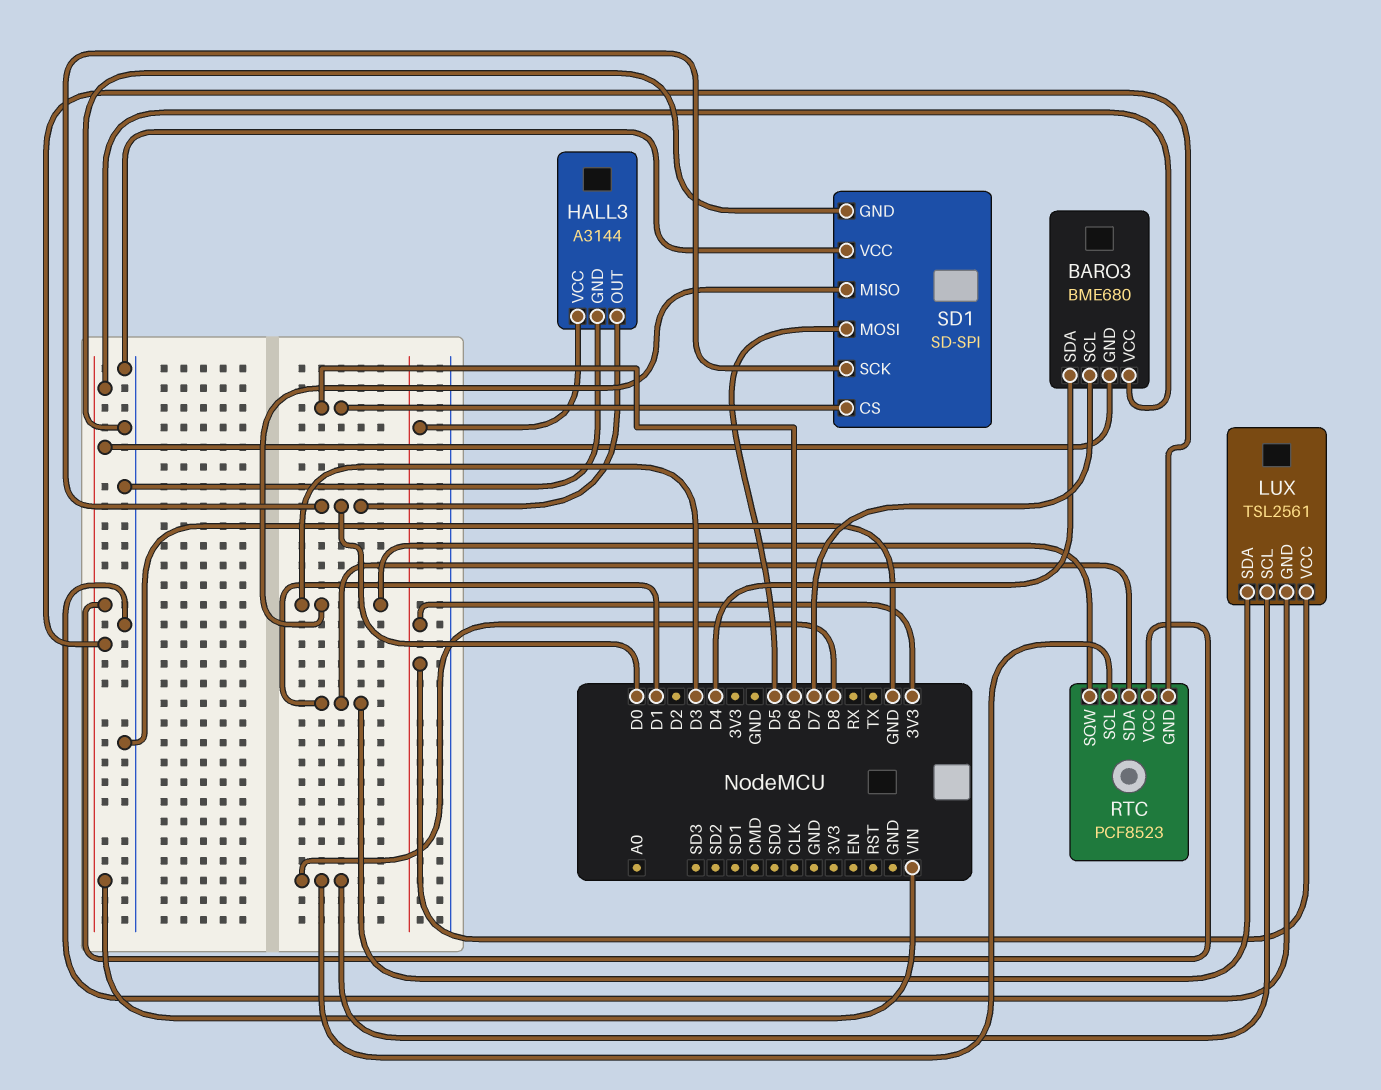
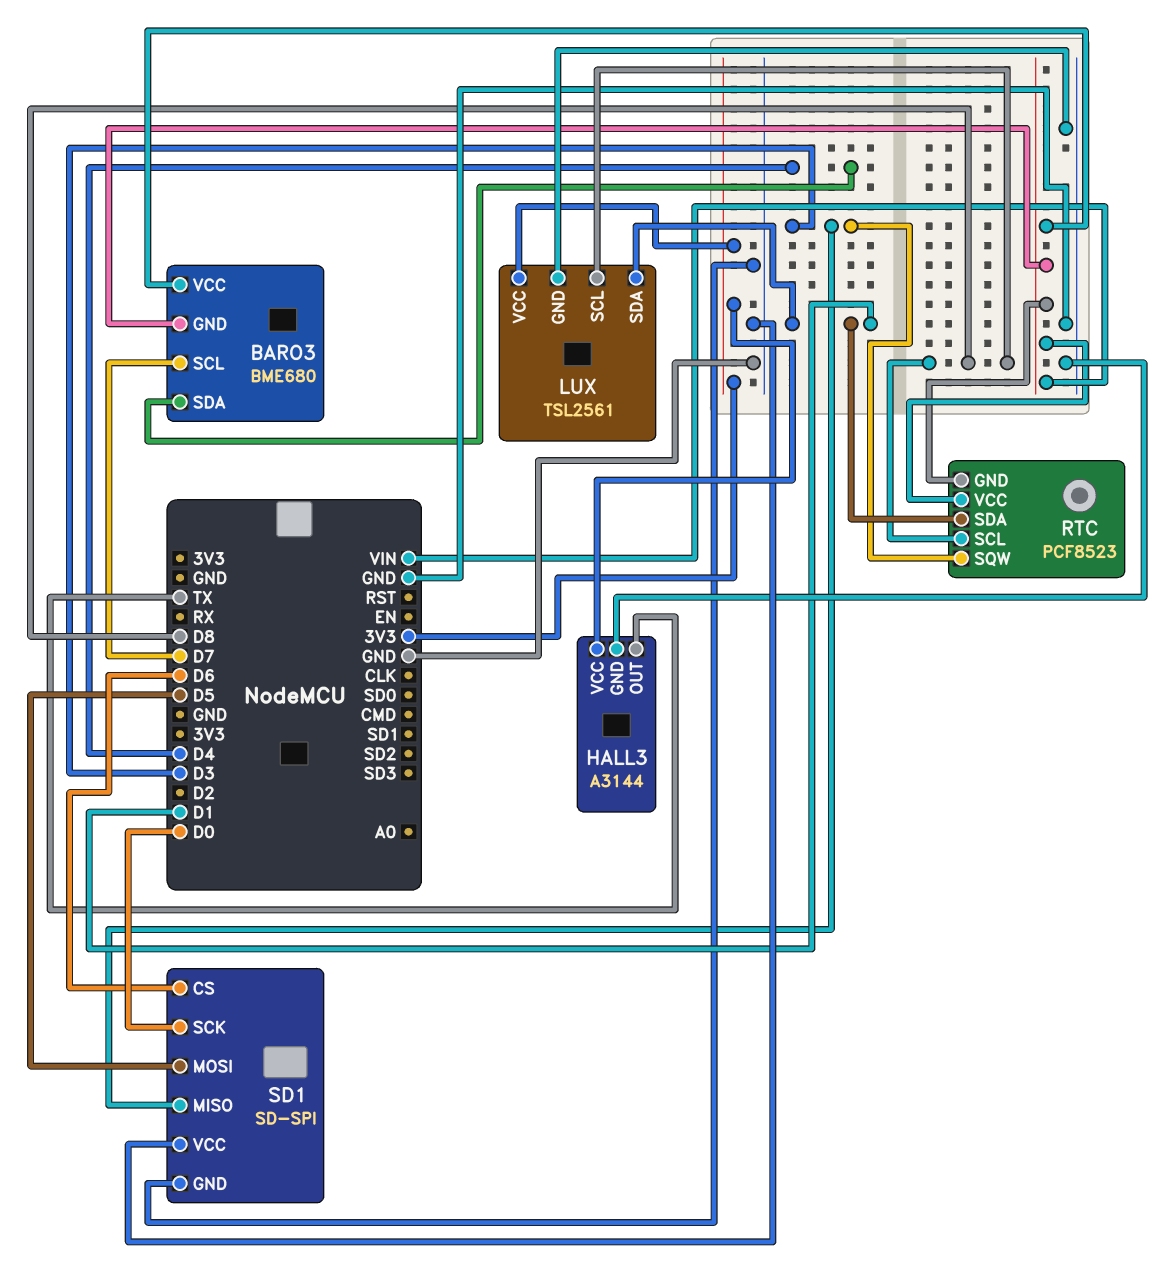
HALL3 pin OUT: D0 -> TX

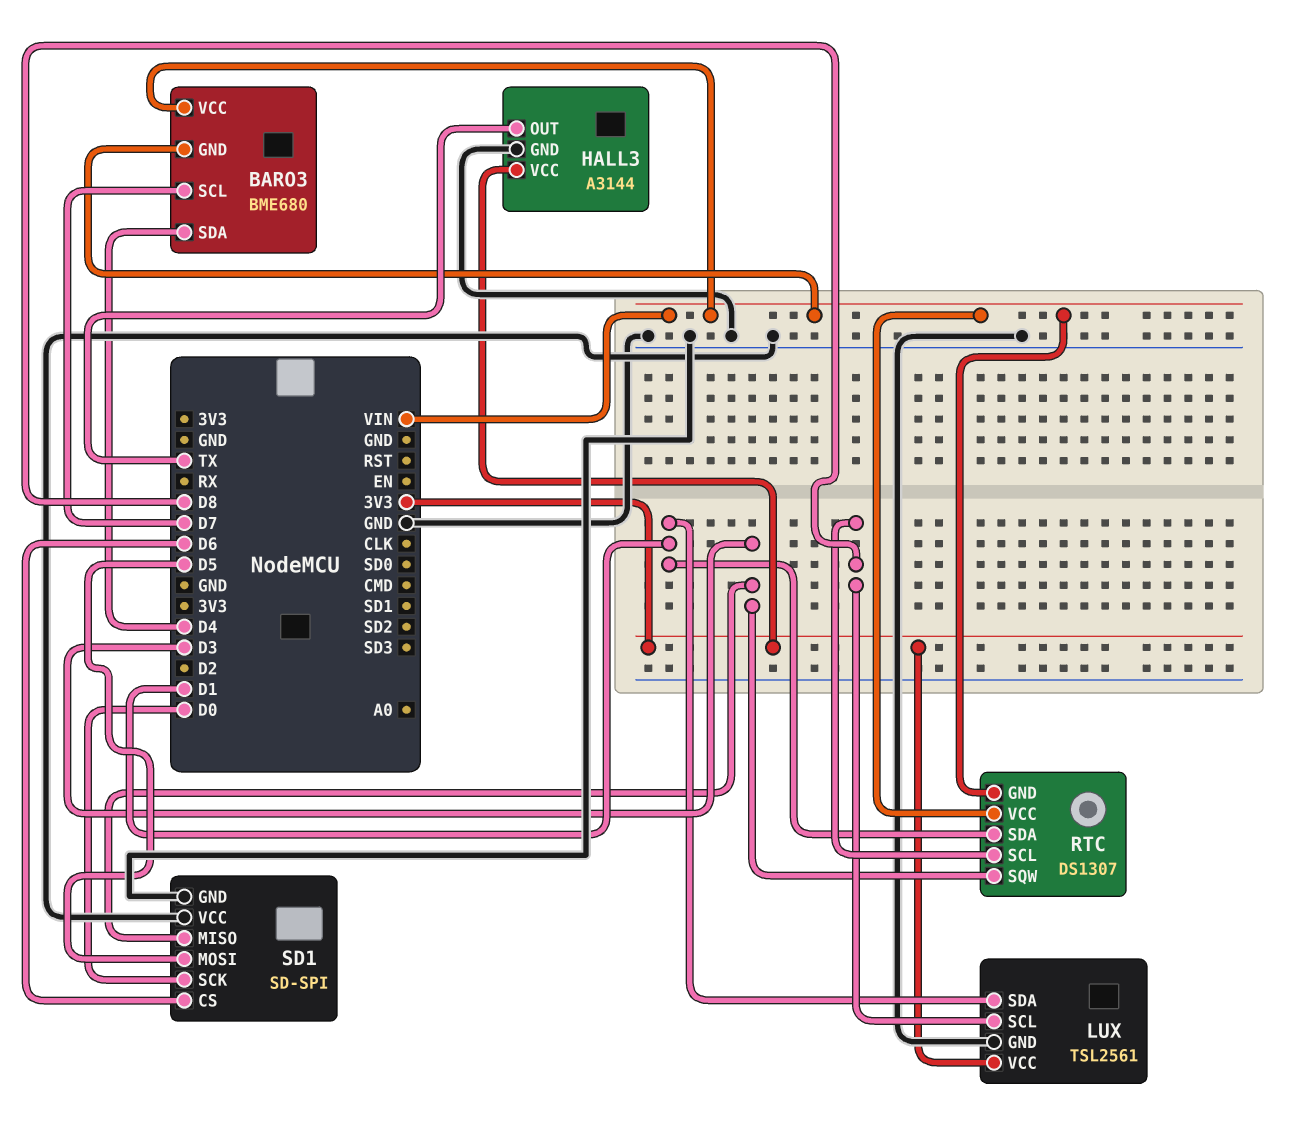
RTC: PCF8523 -> DS1307

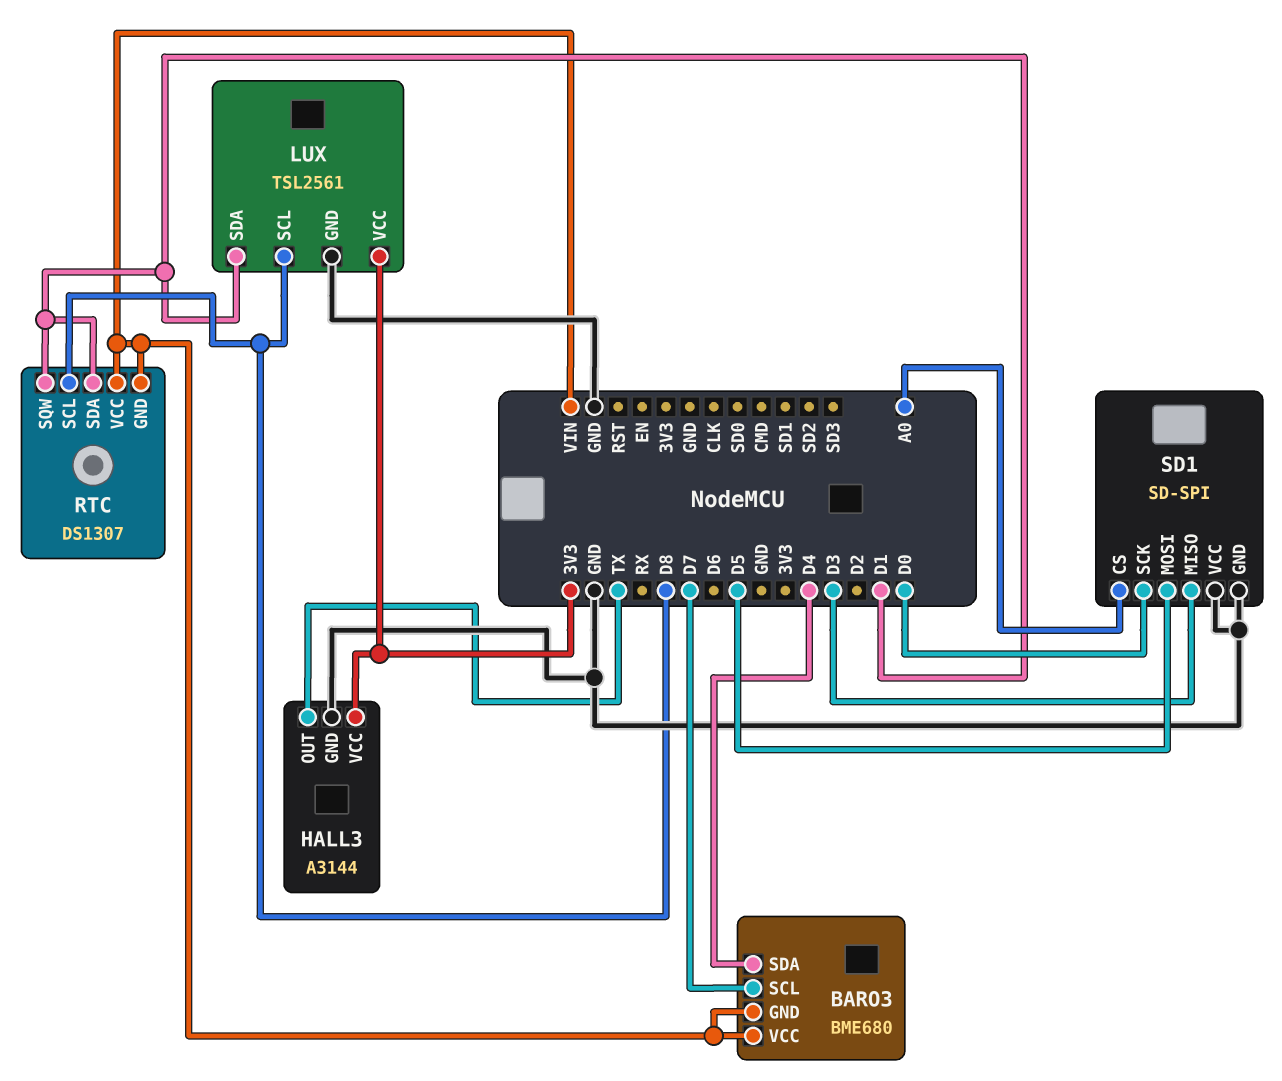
RTC pin SQW: D3 -> D1
SD1 pin CS: D6 -> A0

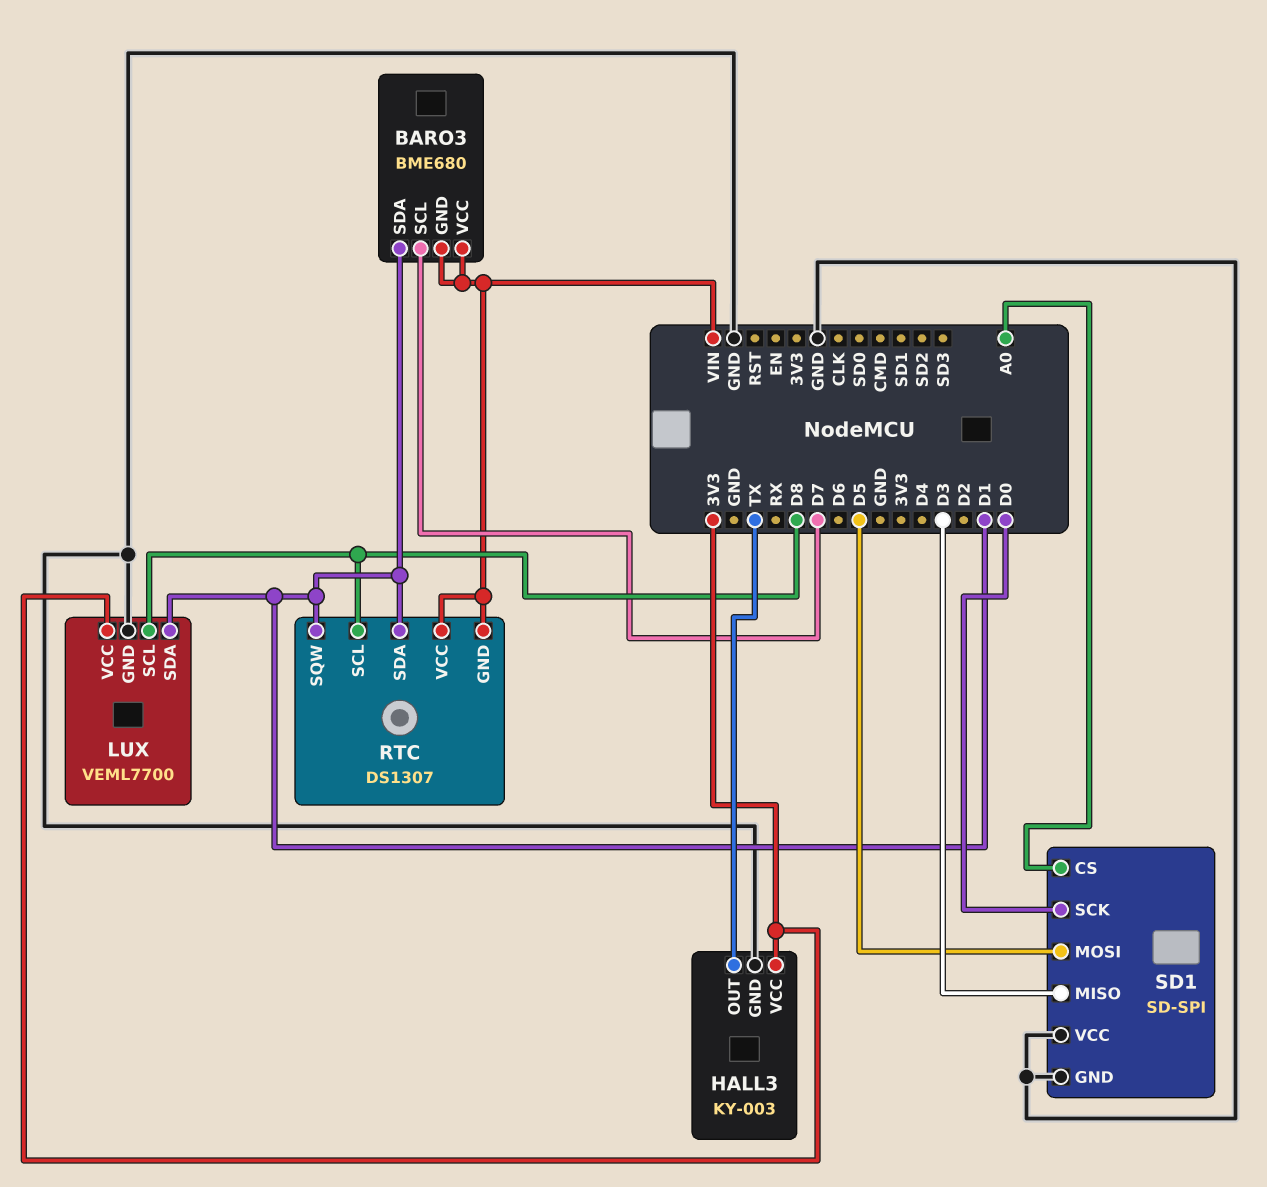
BARO3 pin SDA: D4 -> D1
HALL3: A3144 -> KY-003
LUX: TSL2561 -> VEML7700

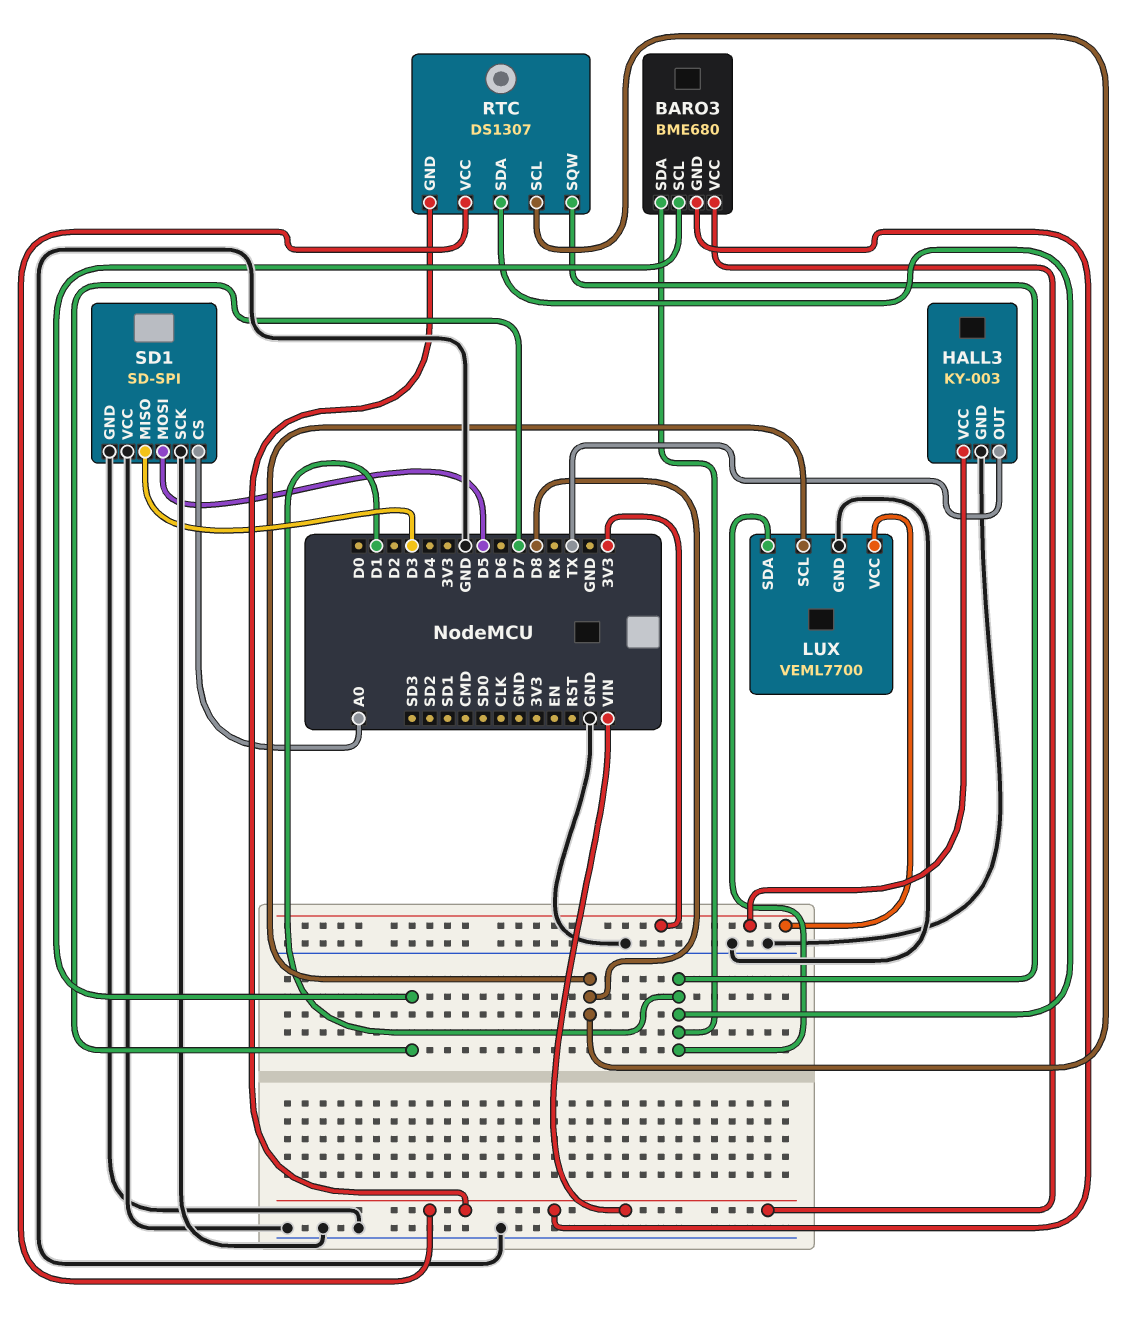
SD1 pin SCK: D0 -> GND

